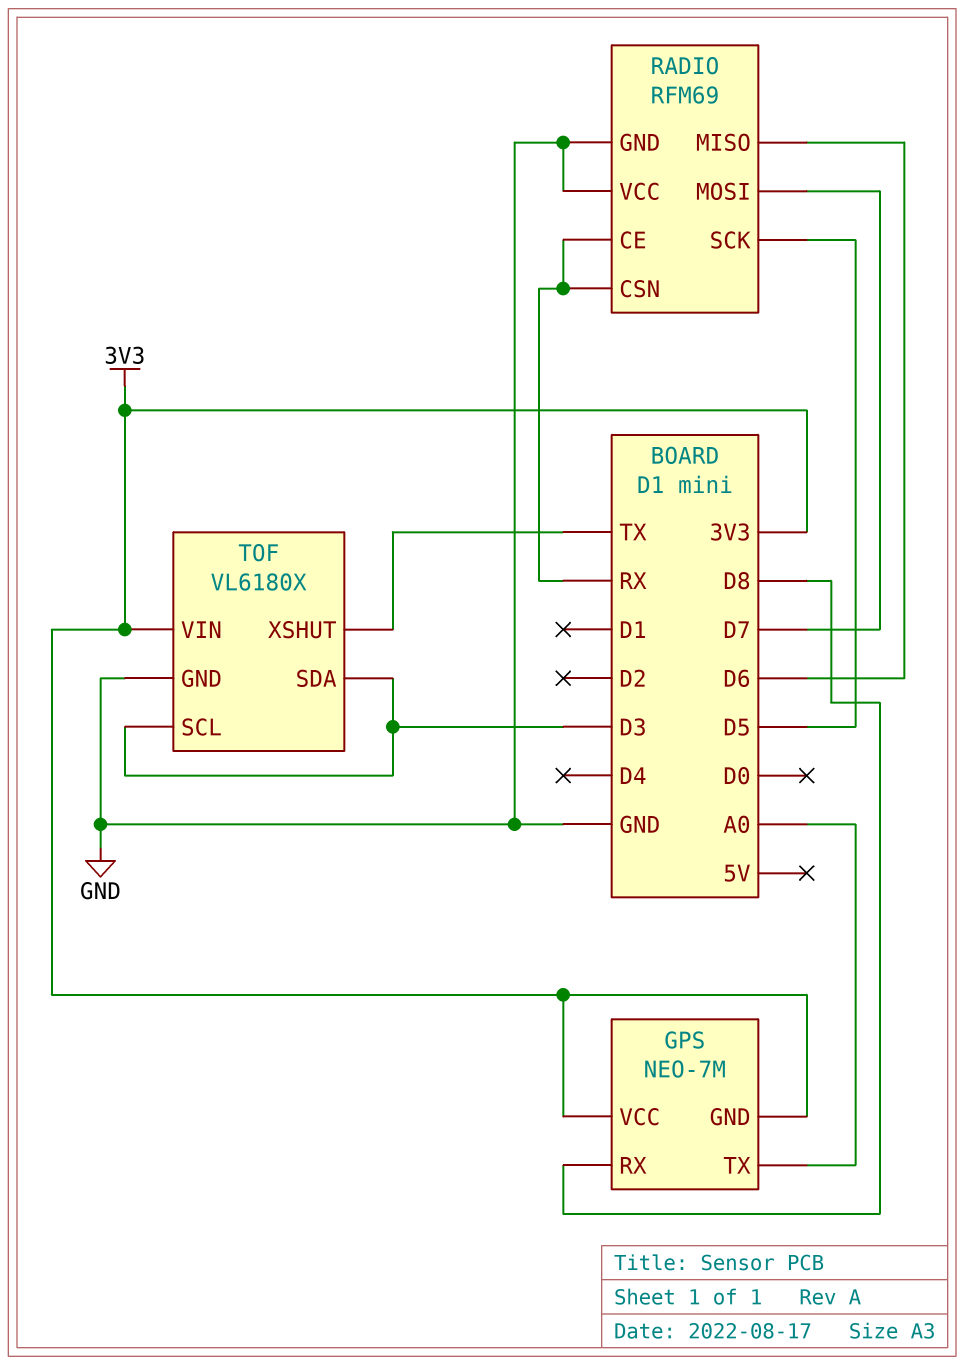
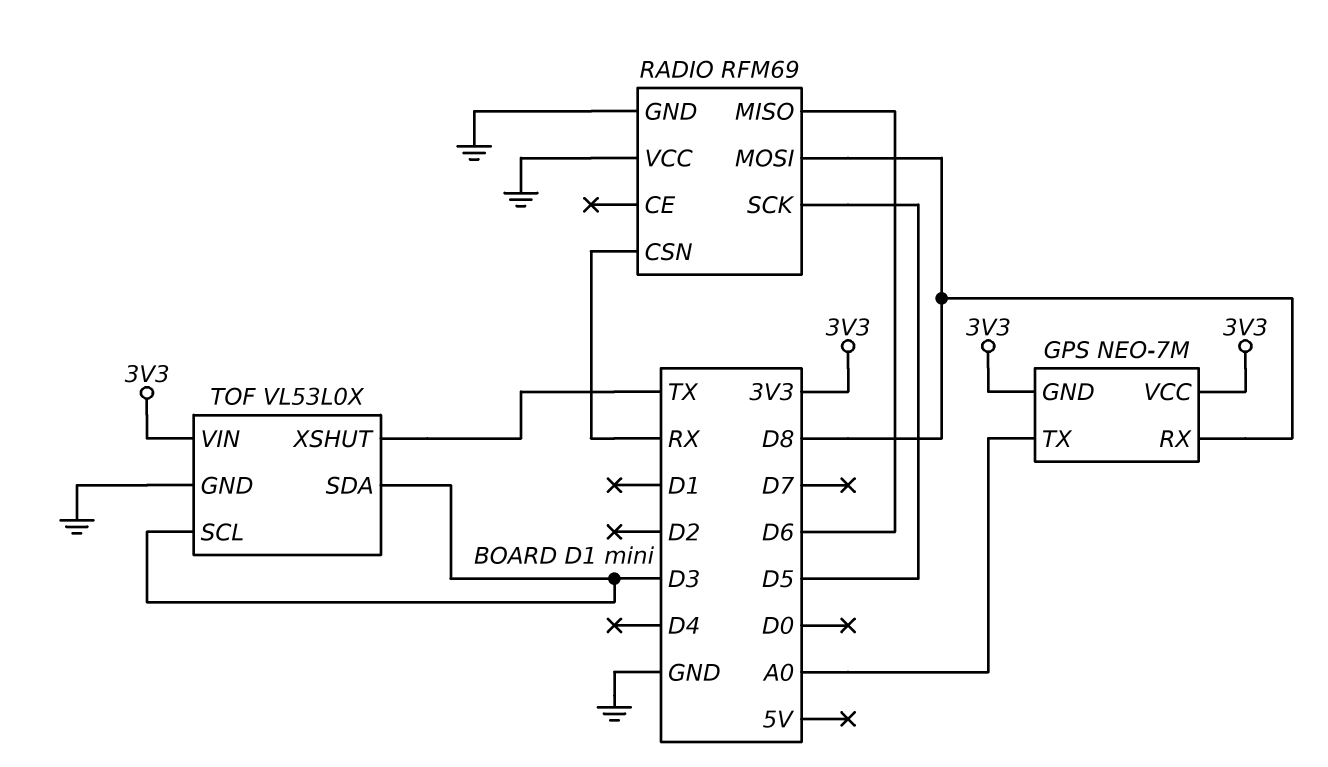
RADIO pin CE: RX -> none
RADIO pin MOSI: D7 -> D8
TOF: VL6180X -> VL53L0X

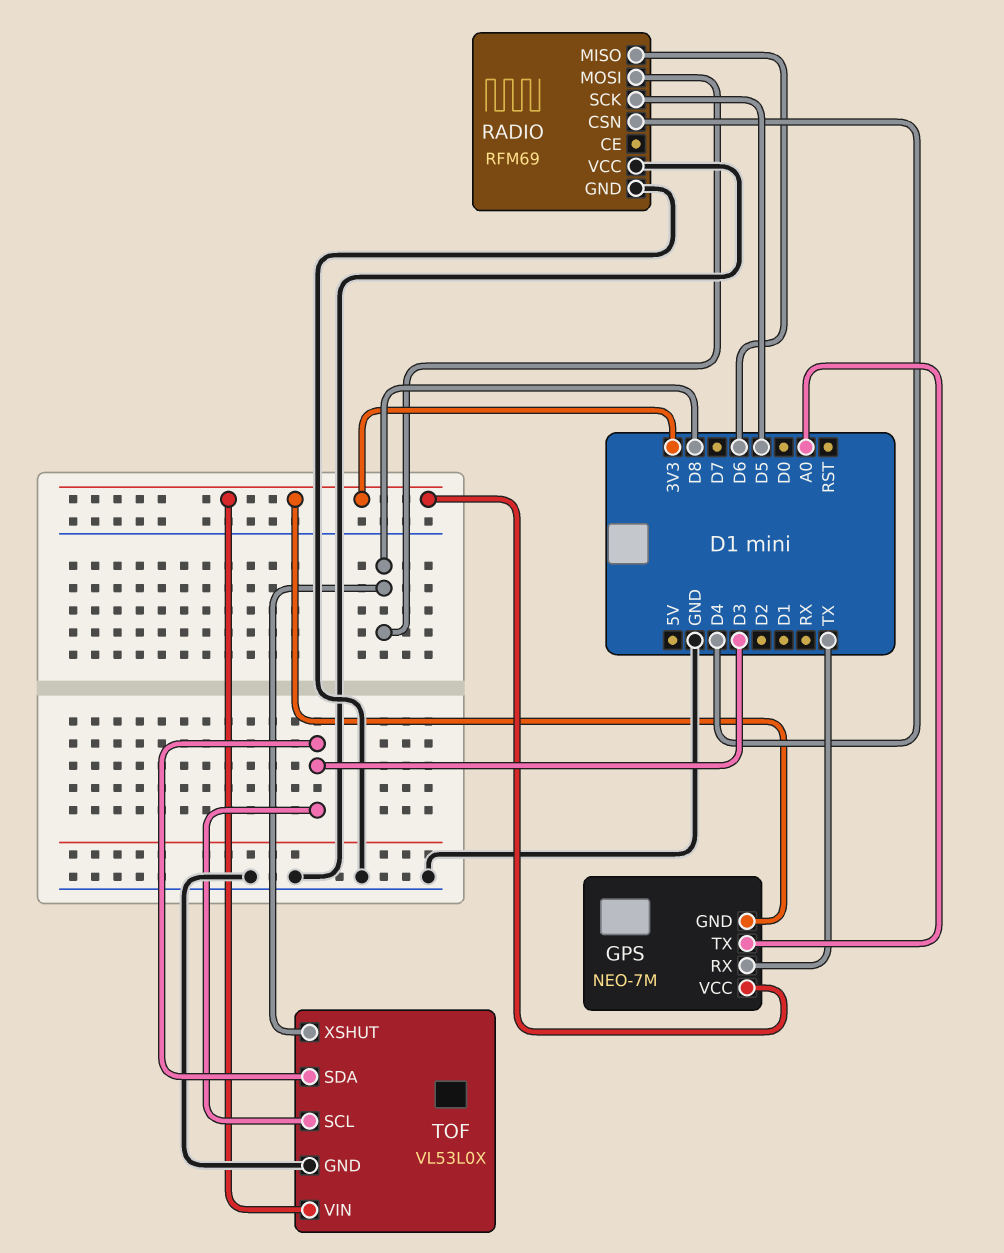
GPS pin RX: D8 -> TX
RADIO pin CSN: RX -> D4
TOF pin XSHUT: TX -> D8

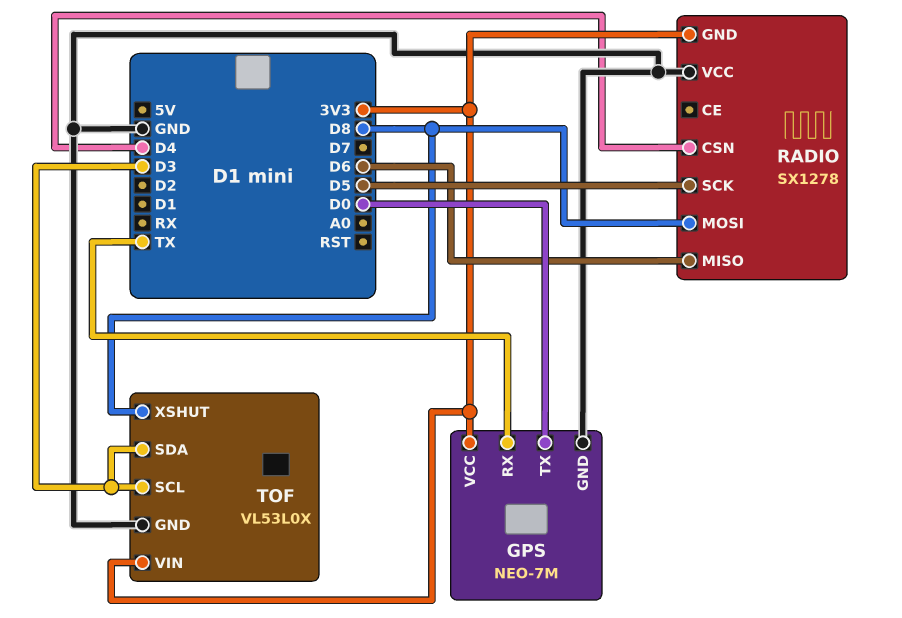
GPS pin GND: 3V3 -> GND
GPS pin TX: A0 -> D0
RADIO: RFM69 -> SX1278
RADIO pin GND: GND -> 3V3

